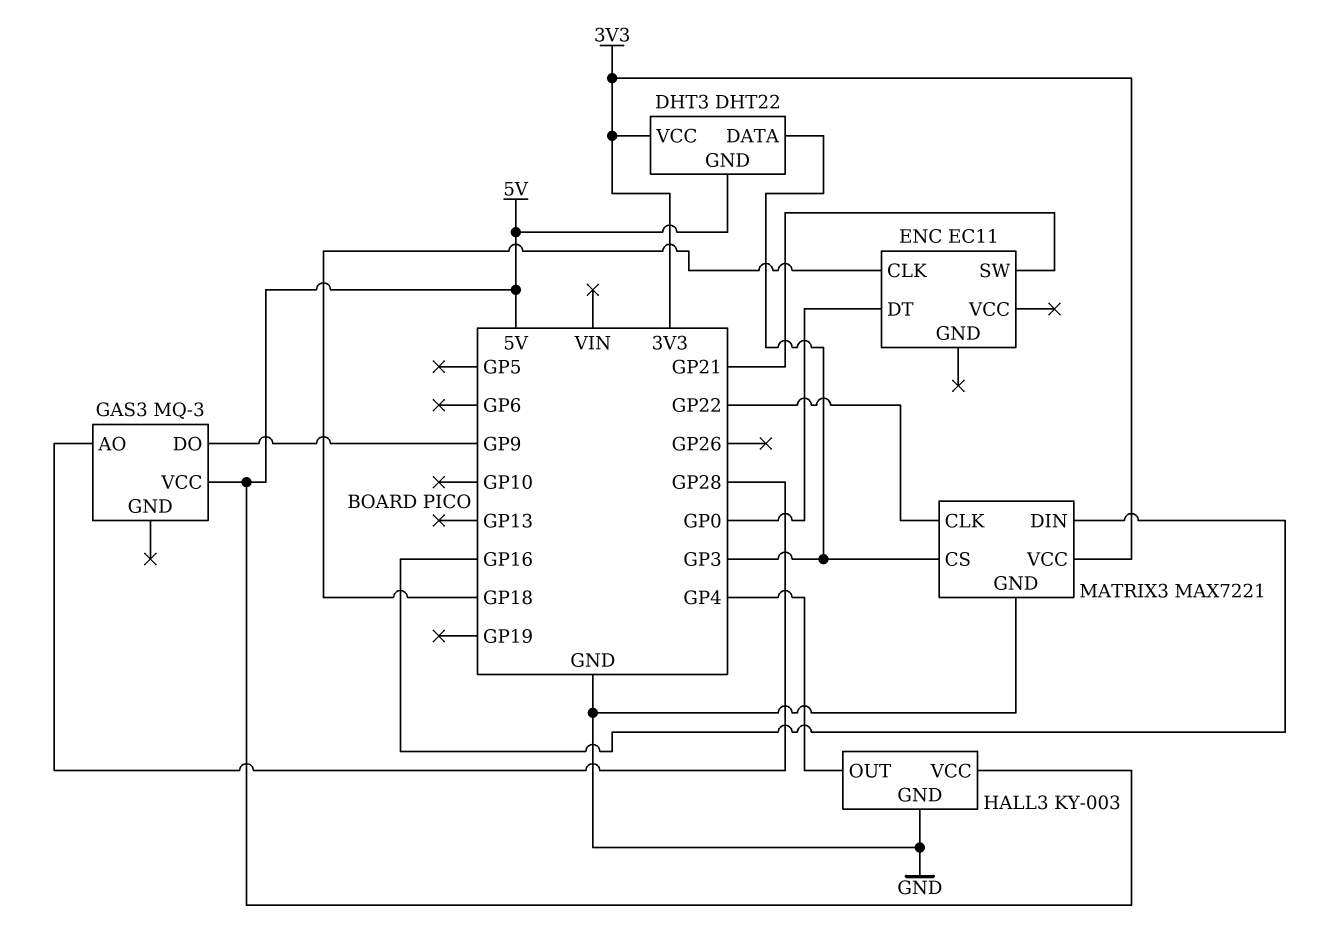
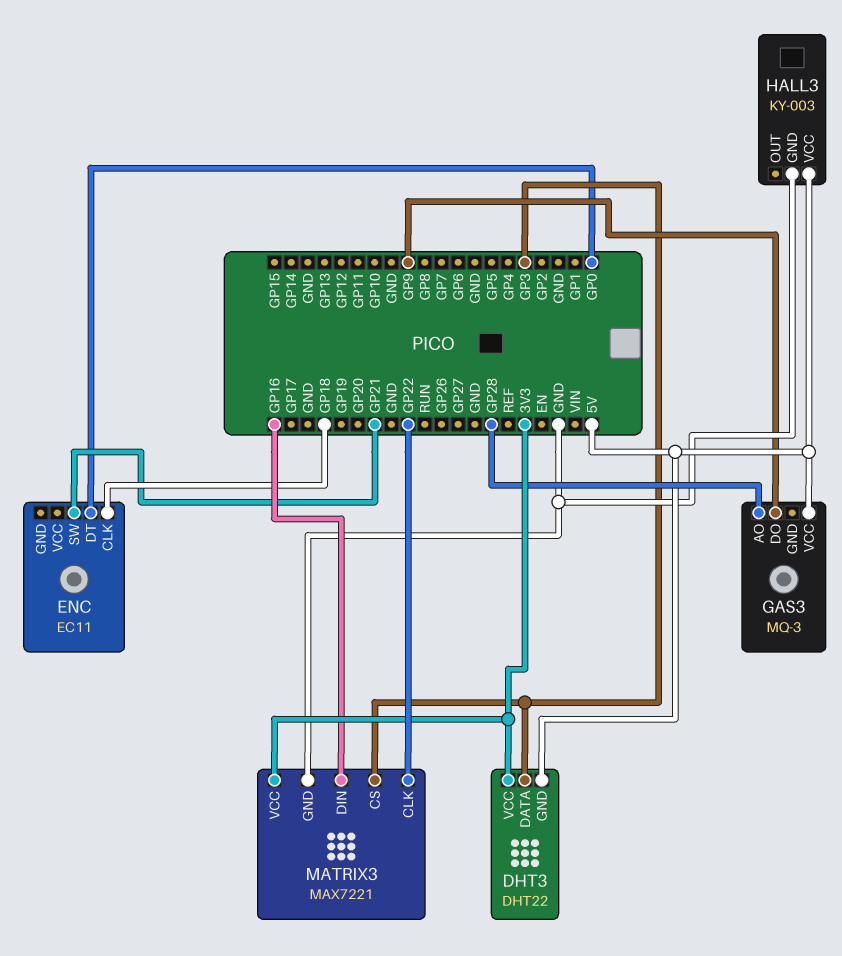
HALL3 pin OUT: GP4 -> none

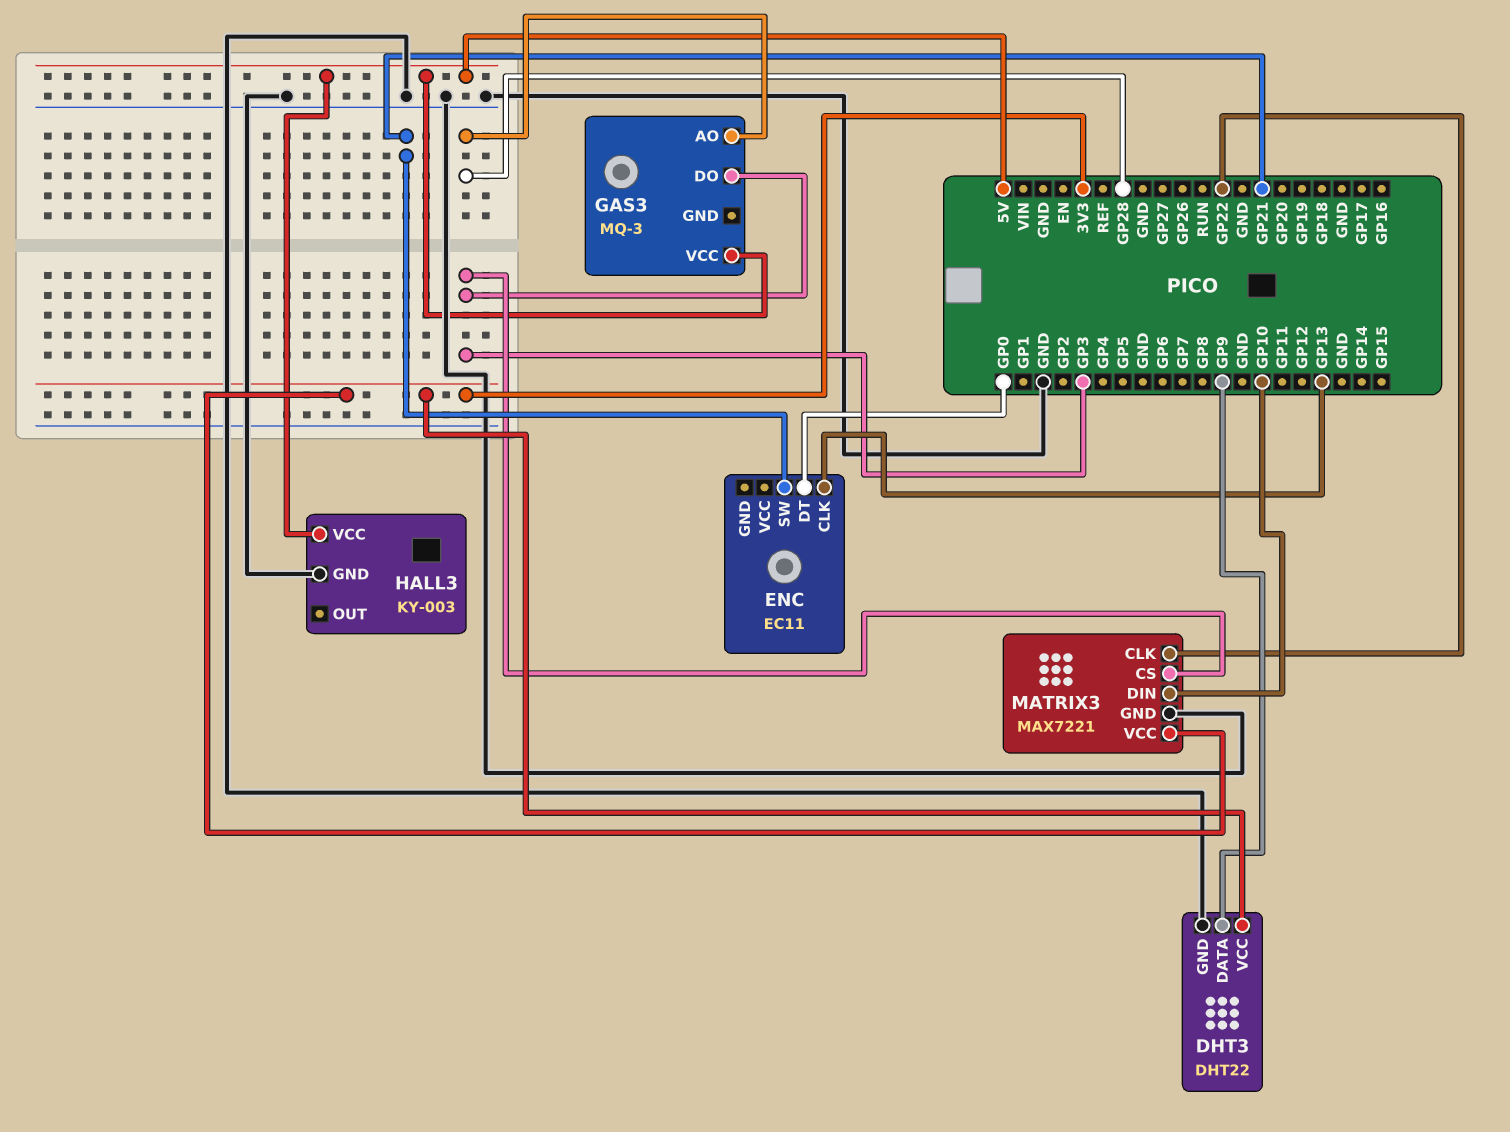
DHT3 pin DATA: GP3 -> GP9
DHT3 pin GND: 5V -> GND
ENC pin CLK: GP18 -> GP13
GAS3 pin DO: GP9 -> GP3
MATRIX3 pin DIN: GP16 -> GP10

